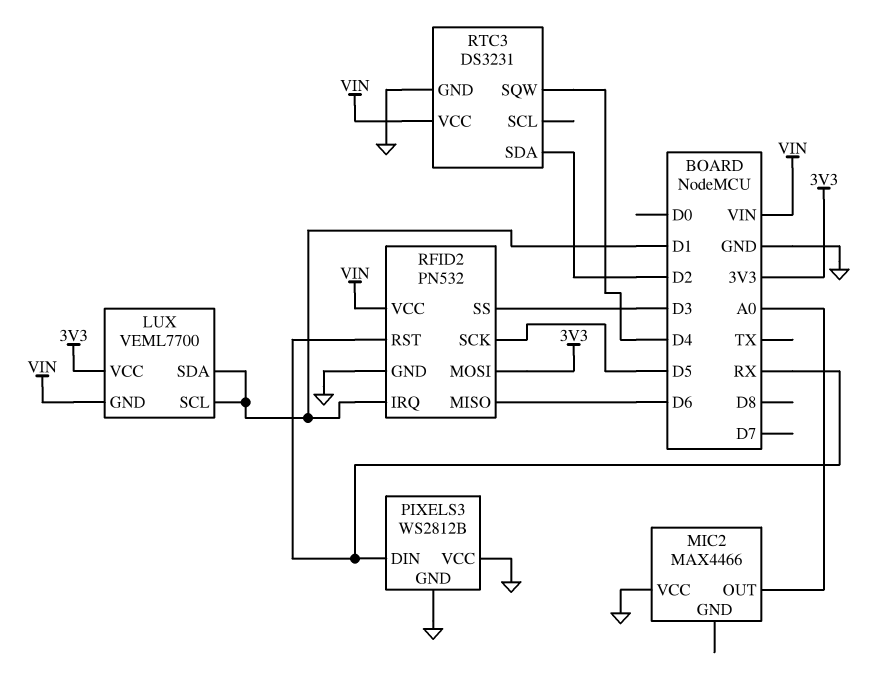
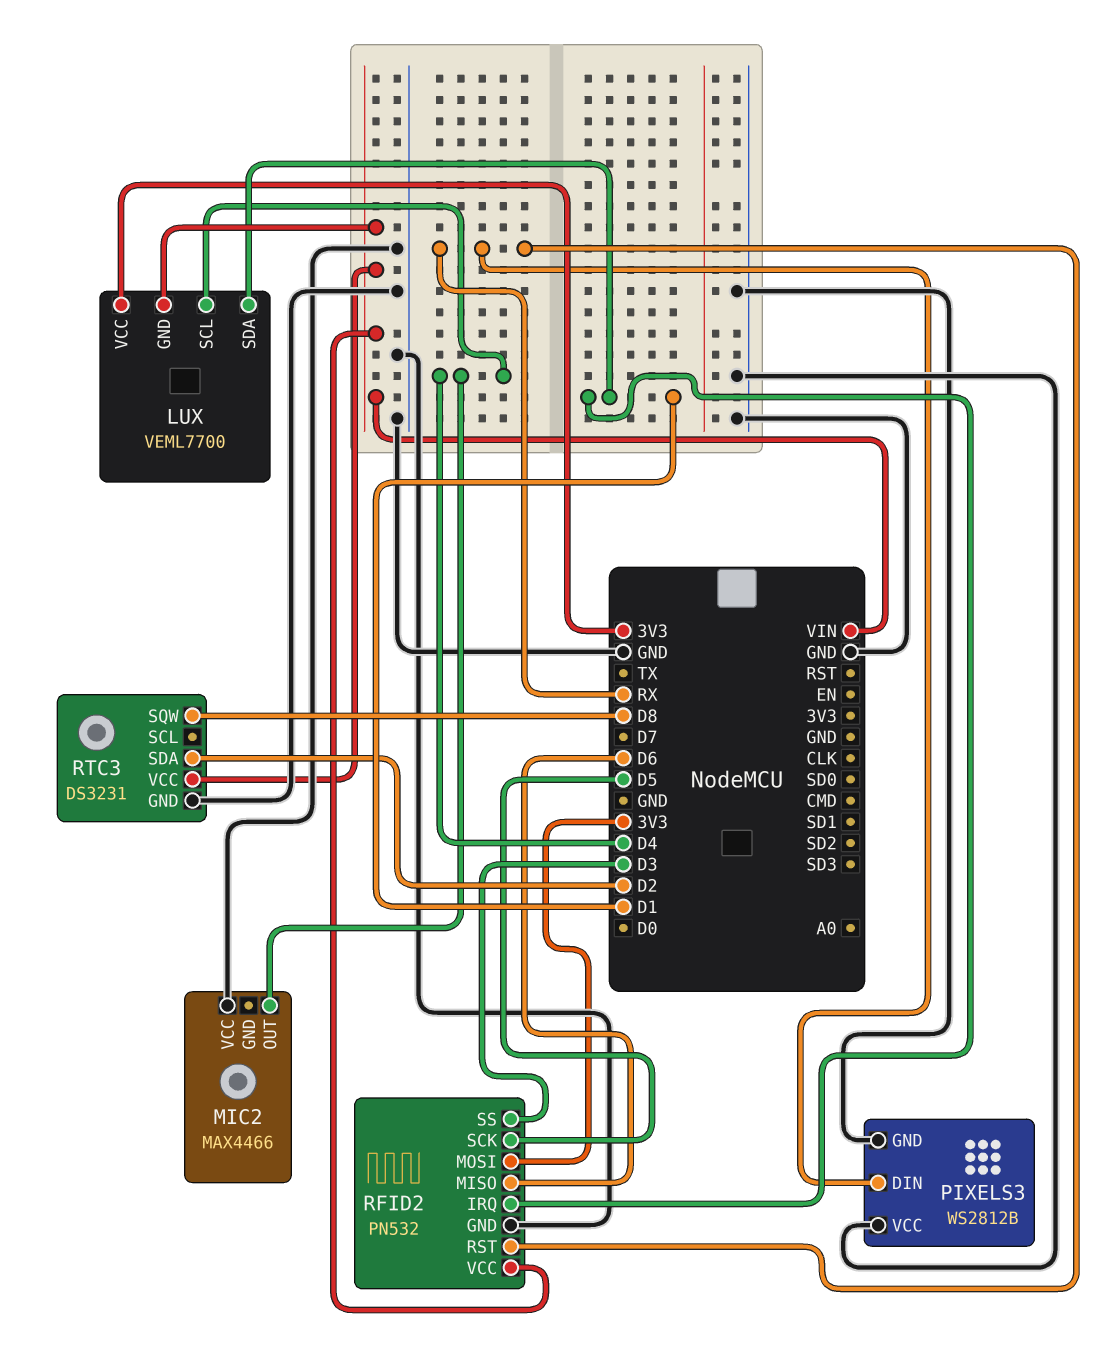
LUX pin SCL: D1 -> D4
MIC2 pin OUT: A0 -> D4
RTC3 pin SQW: D4 -> D8

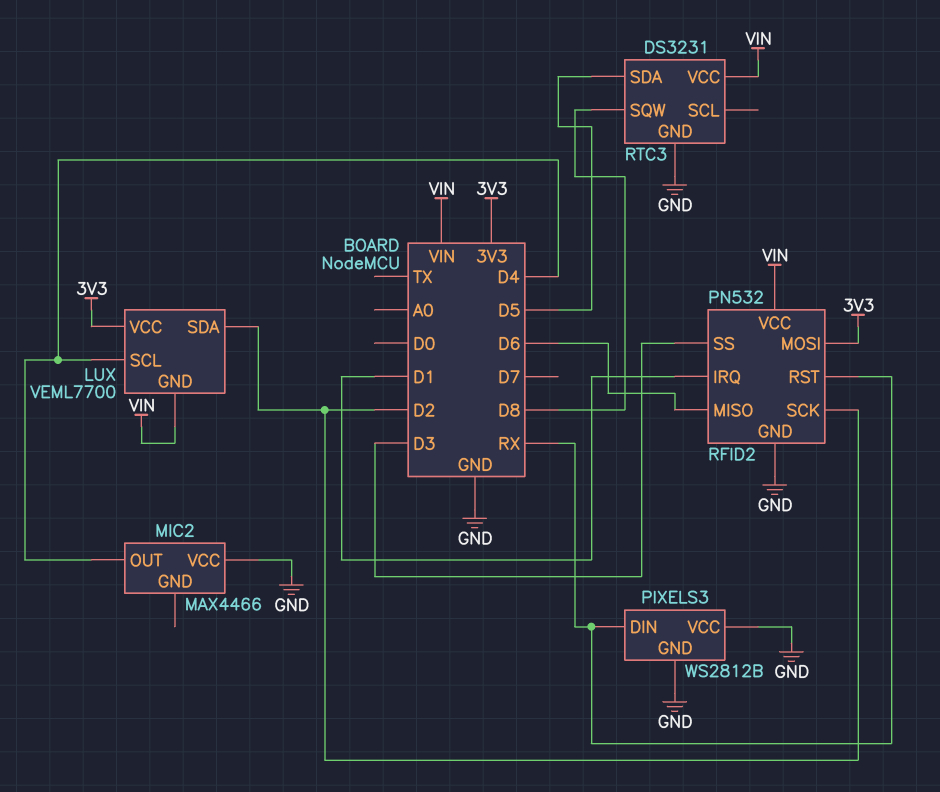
LUX pin SDA: D1 -> D2
RFID2 pin SCK: D5 -> D2
RTC3 pin SDA: D2 -> D5

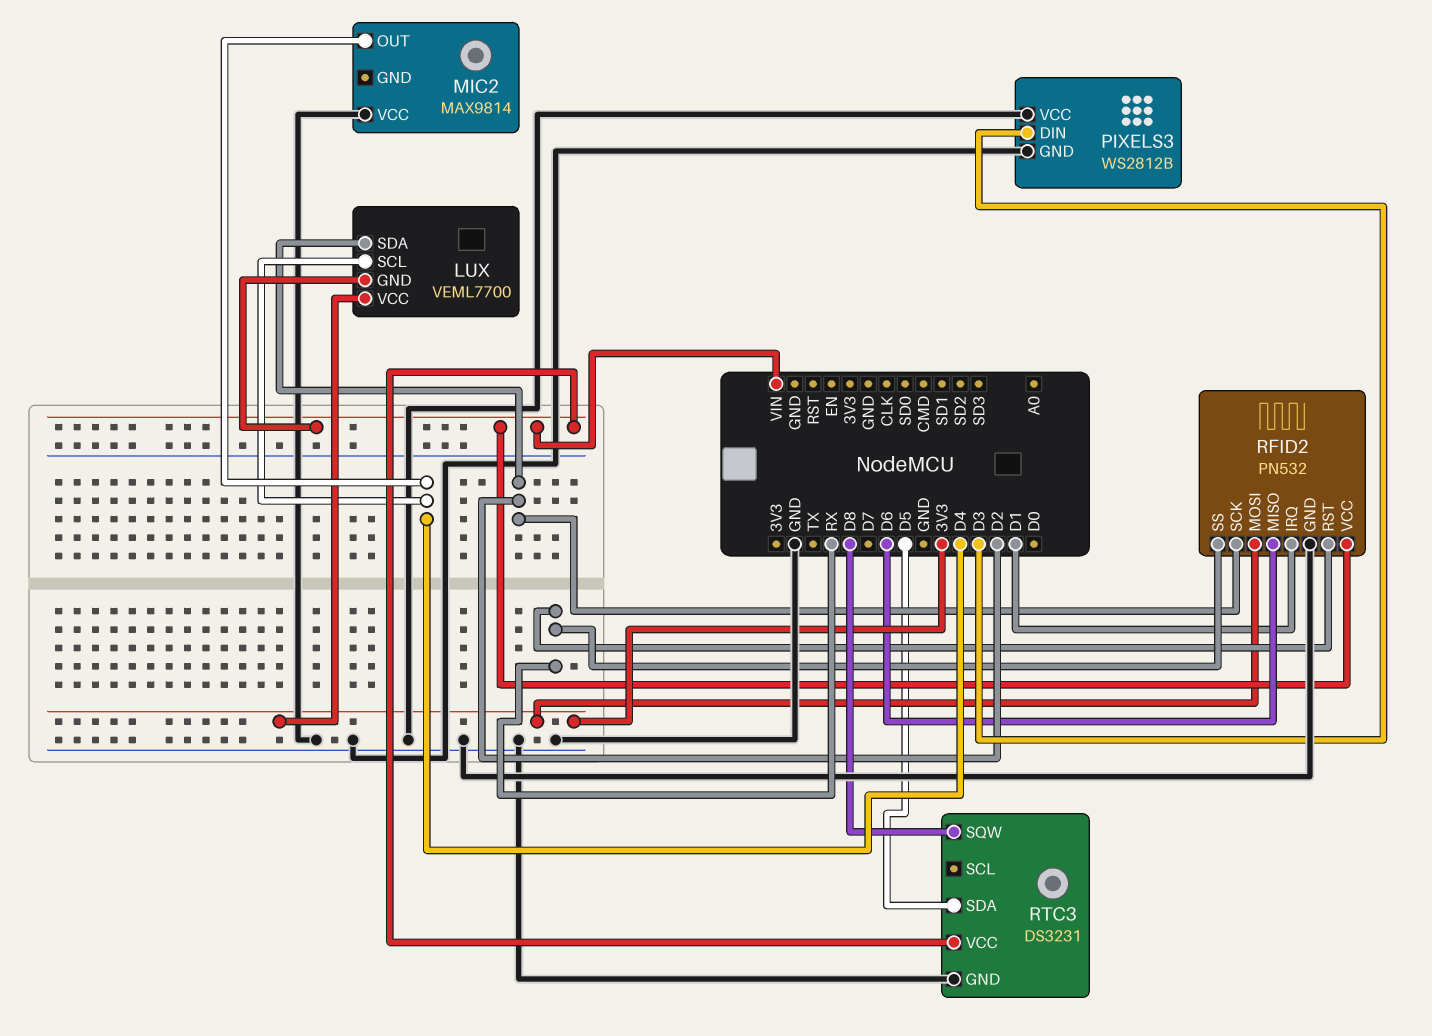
MIC2: MAX4466 -> MAX9814
PIXELS3 pin DIN: RX -> D3
RFID2 pin SS: D3 -> RX

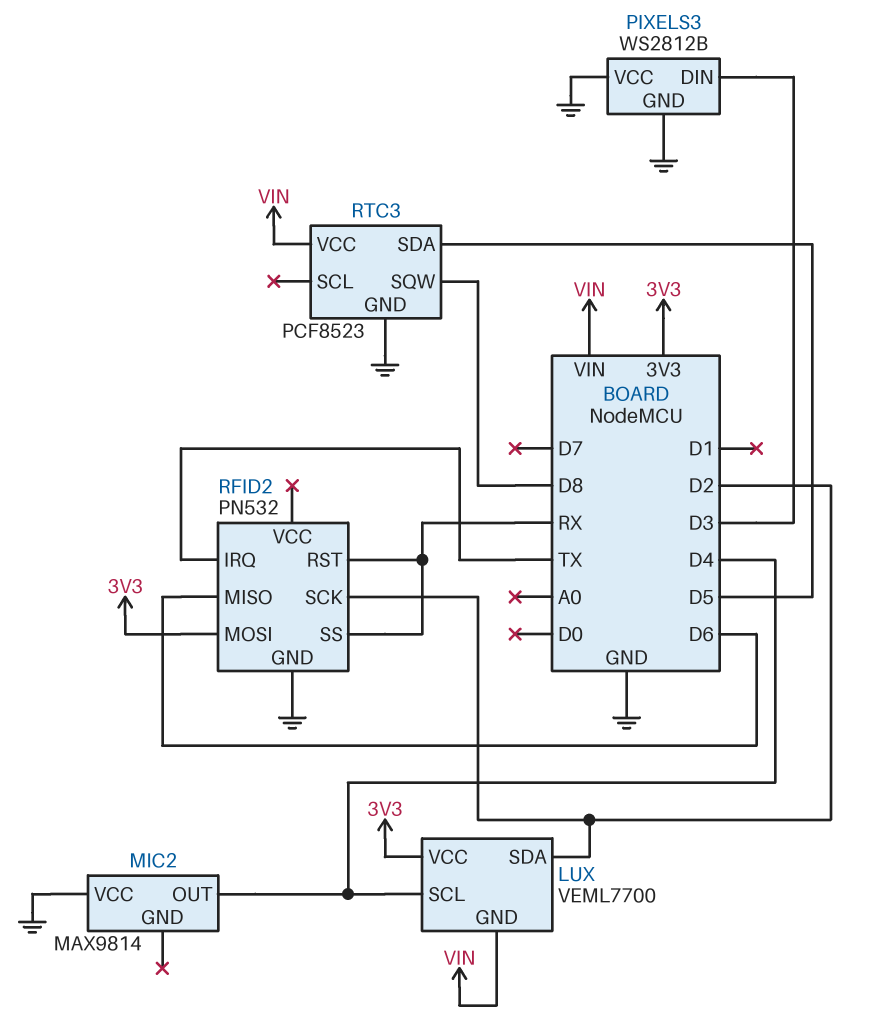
RFID2 pin IRQ: D1 -> TX
RFID2 pin VCC: VIN -> none
RTC3: DS3231 -> PCF8523

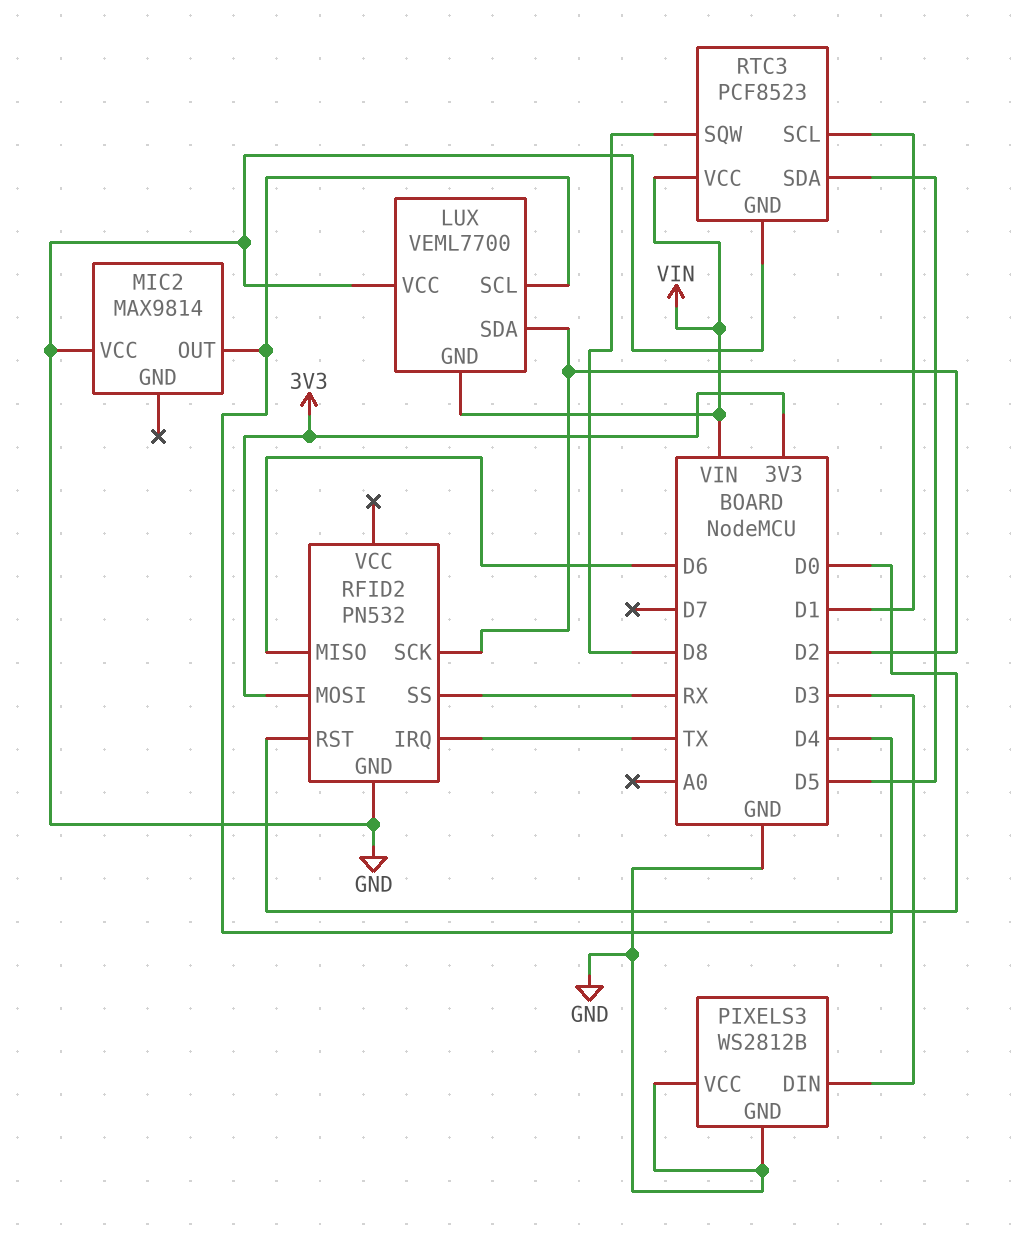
LUX pin VCC: 3V3 -> GND
RFID2 pin RST: RX -> D0
RTC3 pin SCL: none -> D1

